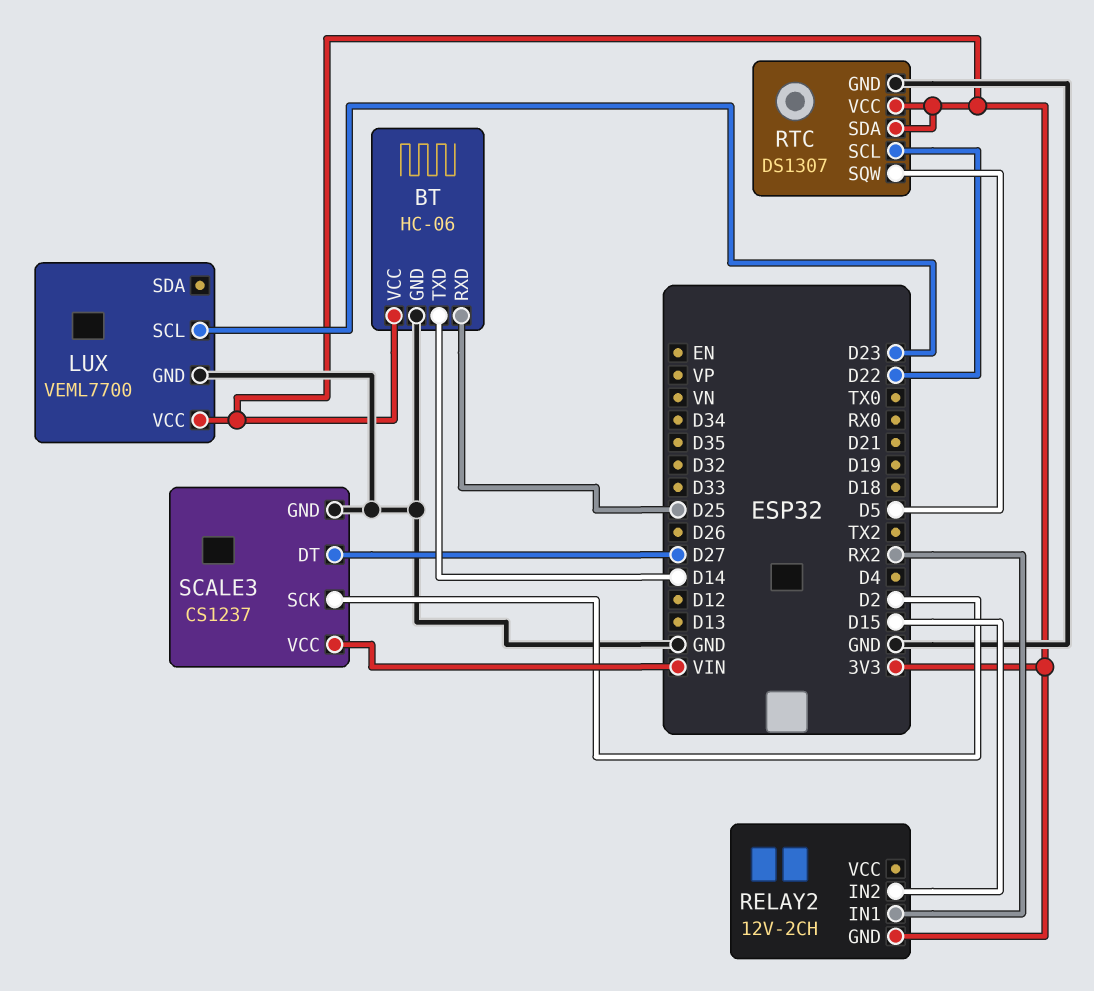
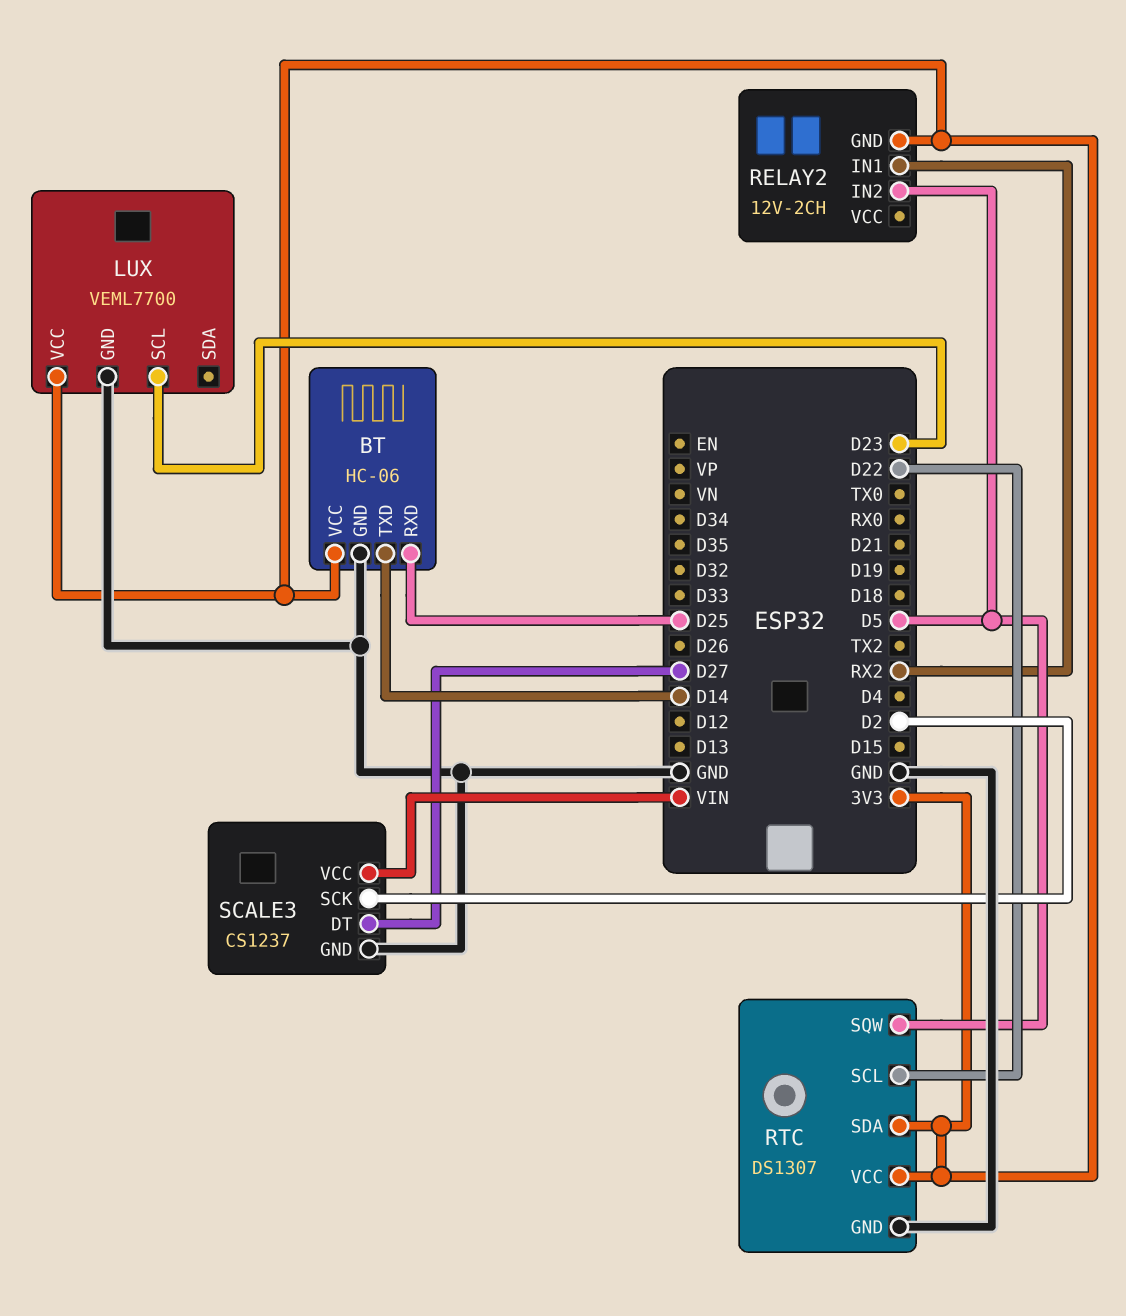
RELAY2 pin IN2: D15 -> D5

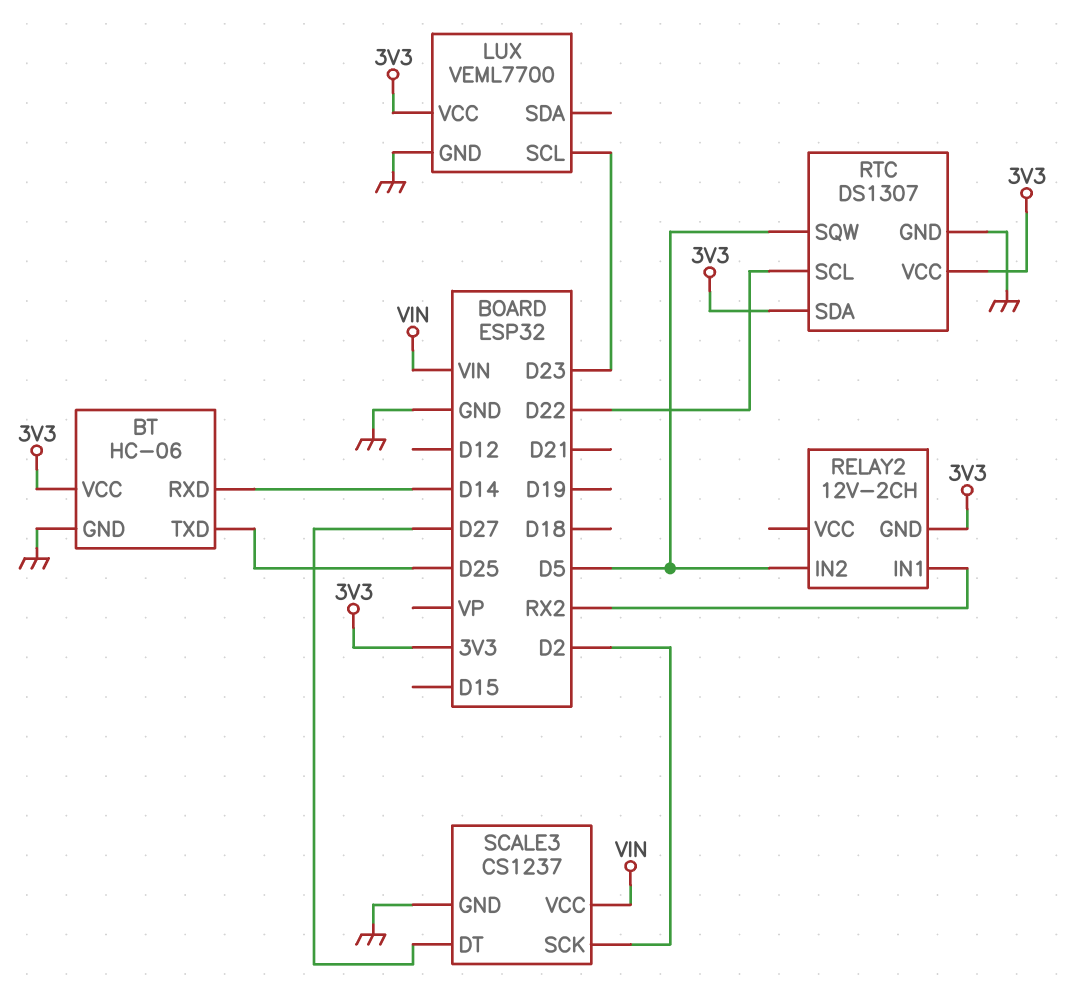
BT pin RXD: D25 -> D14
BT pin TXD: D14 -> D25

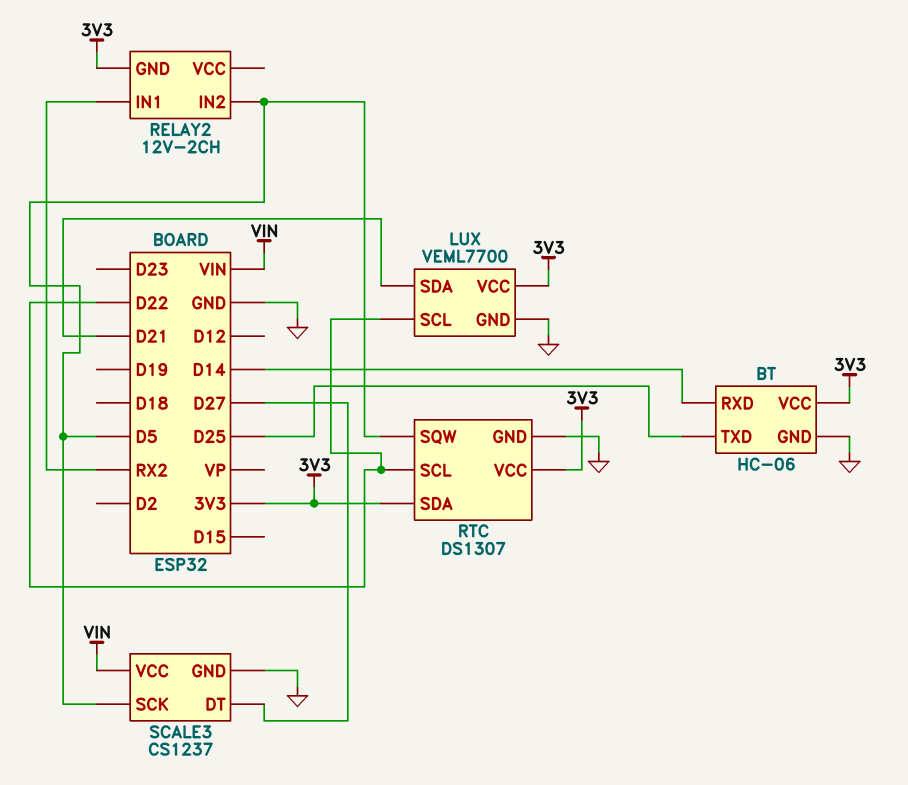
LUX pin SCL: D23 -> D22
LUX pin SDA: none -> D21
SCALE3 pin SCK: D2 -> D5

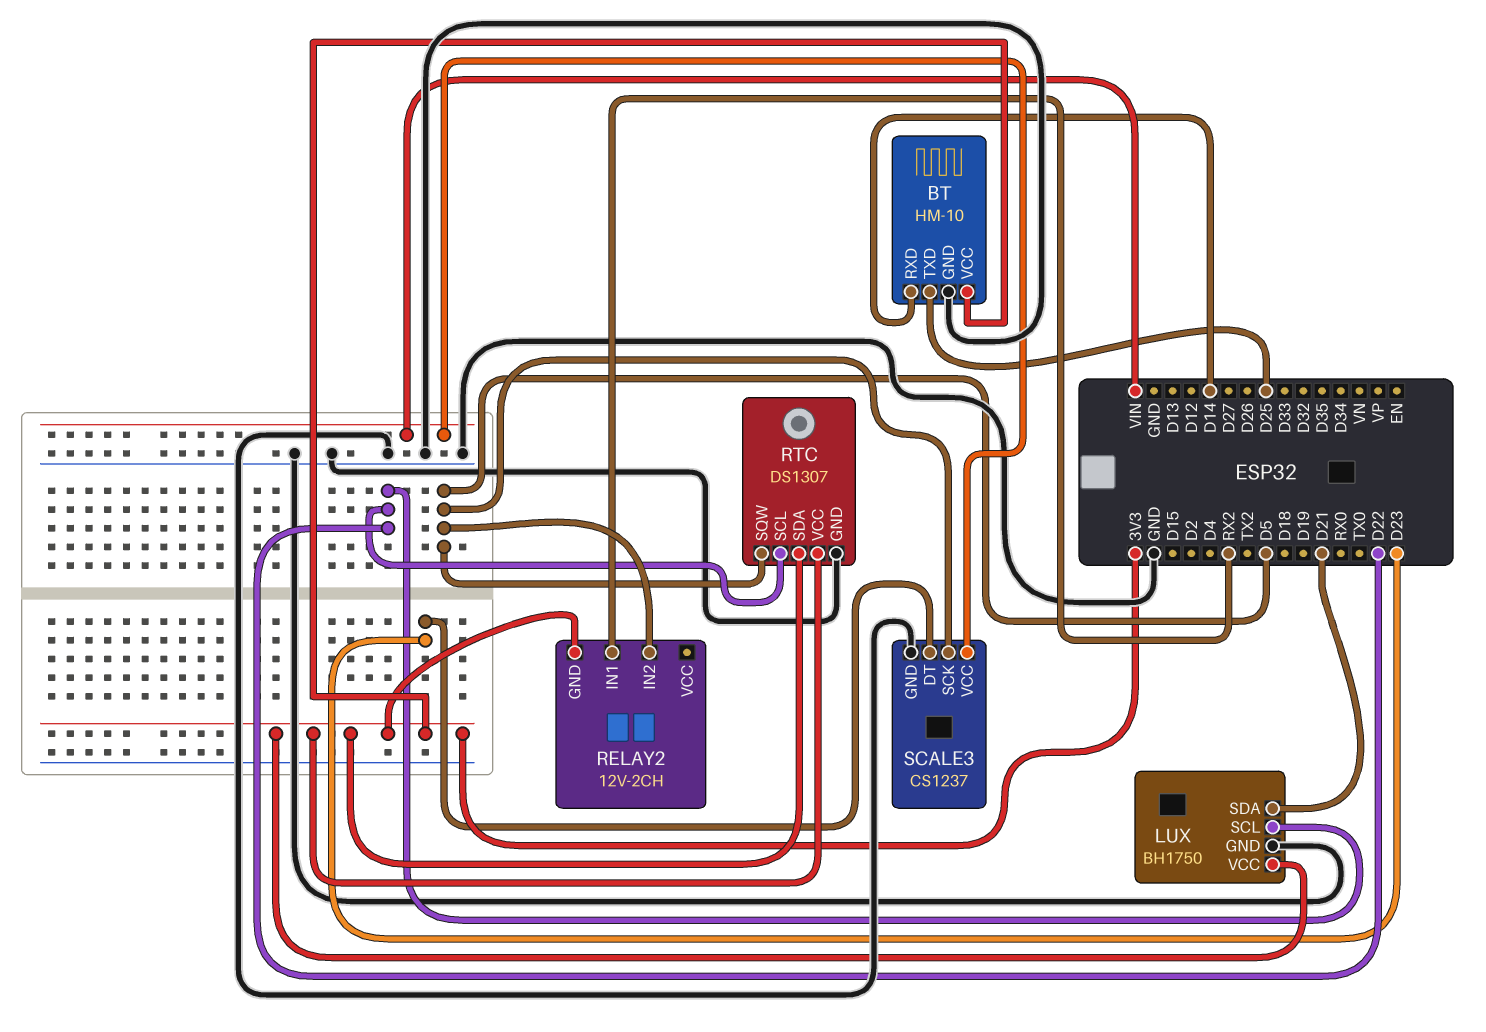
BT: HC-06 -> HM-10
LUX: VEML7700 -> BH1750
SCALE3 pin DT: D27 -> D23

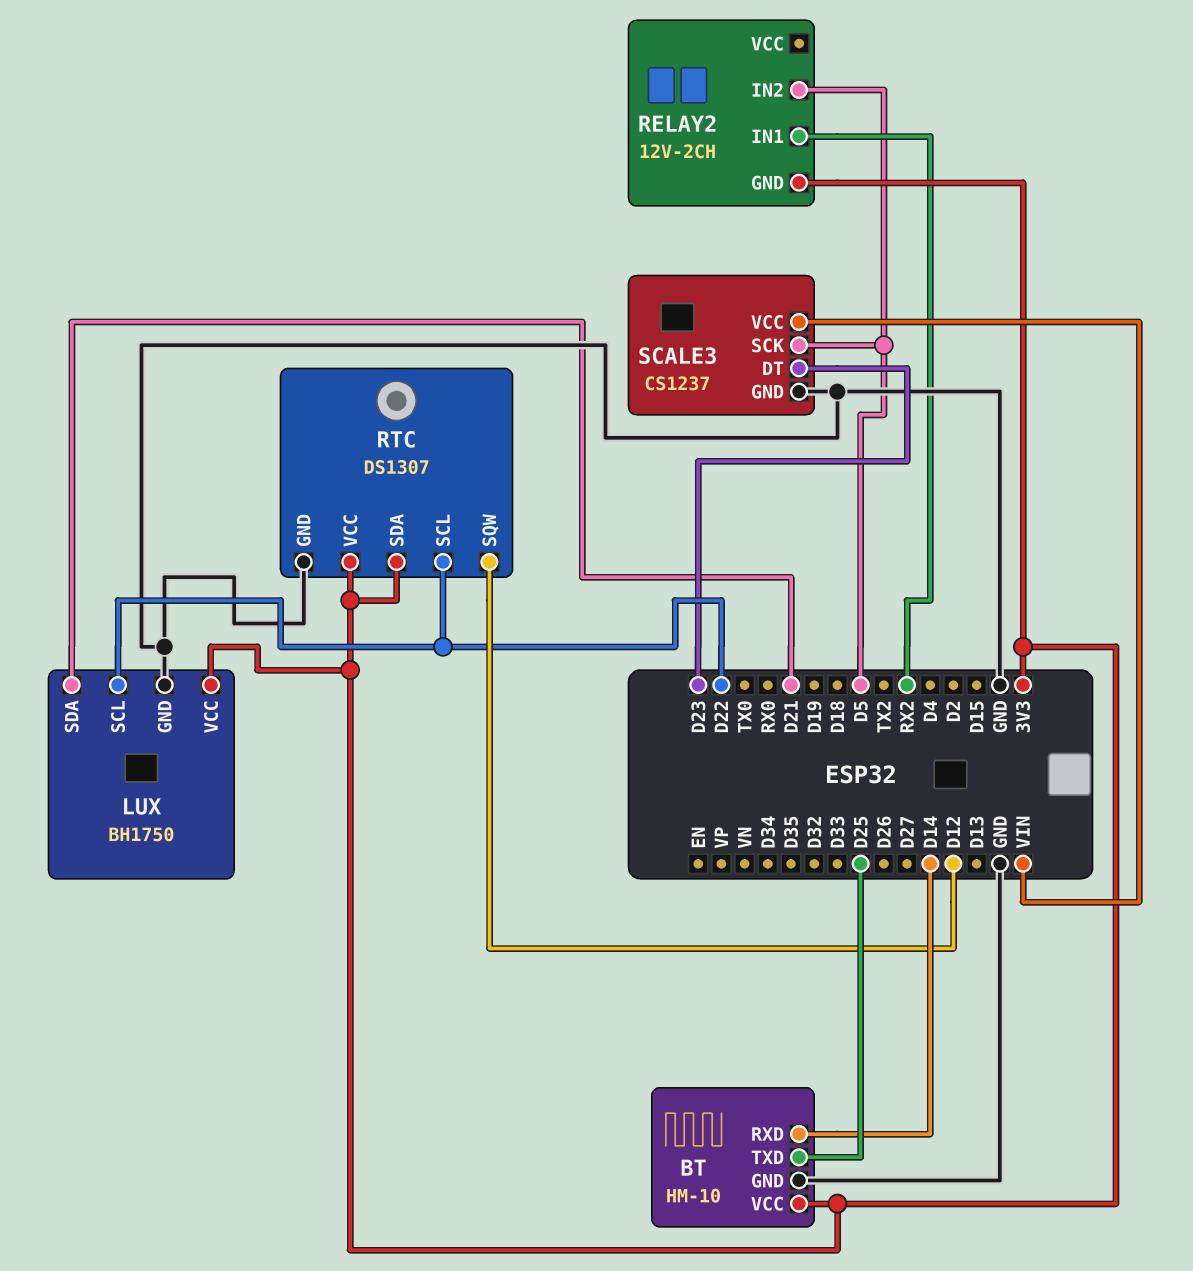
RTC pin SQW: D5 -> D12

